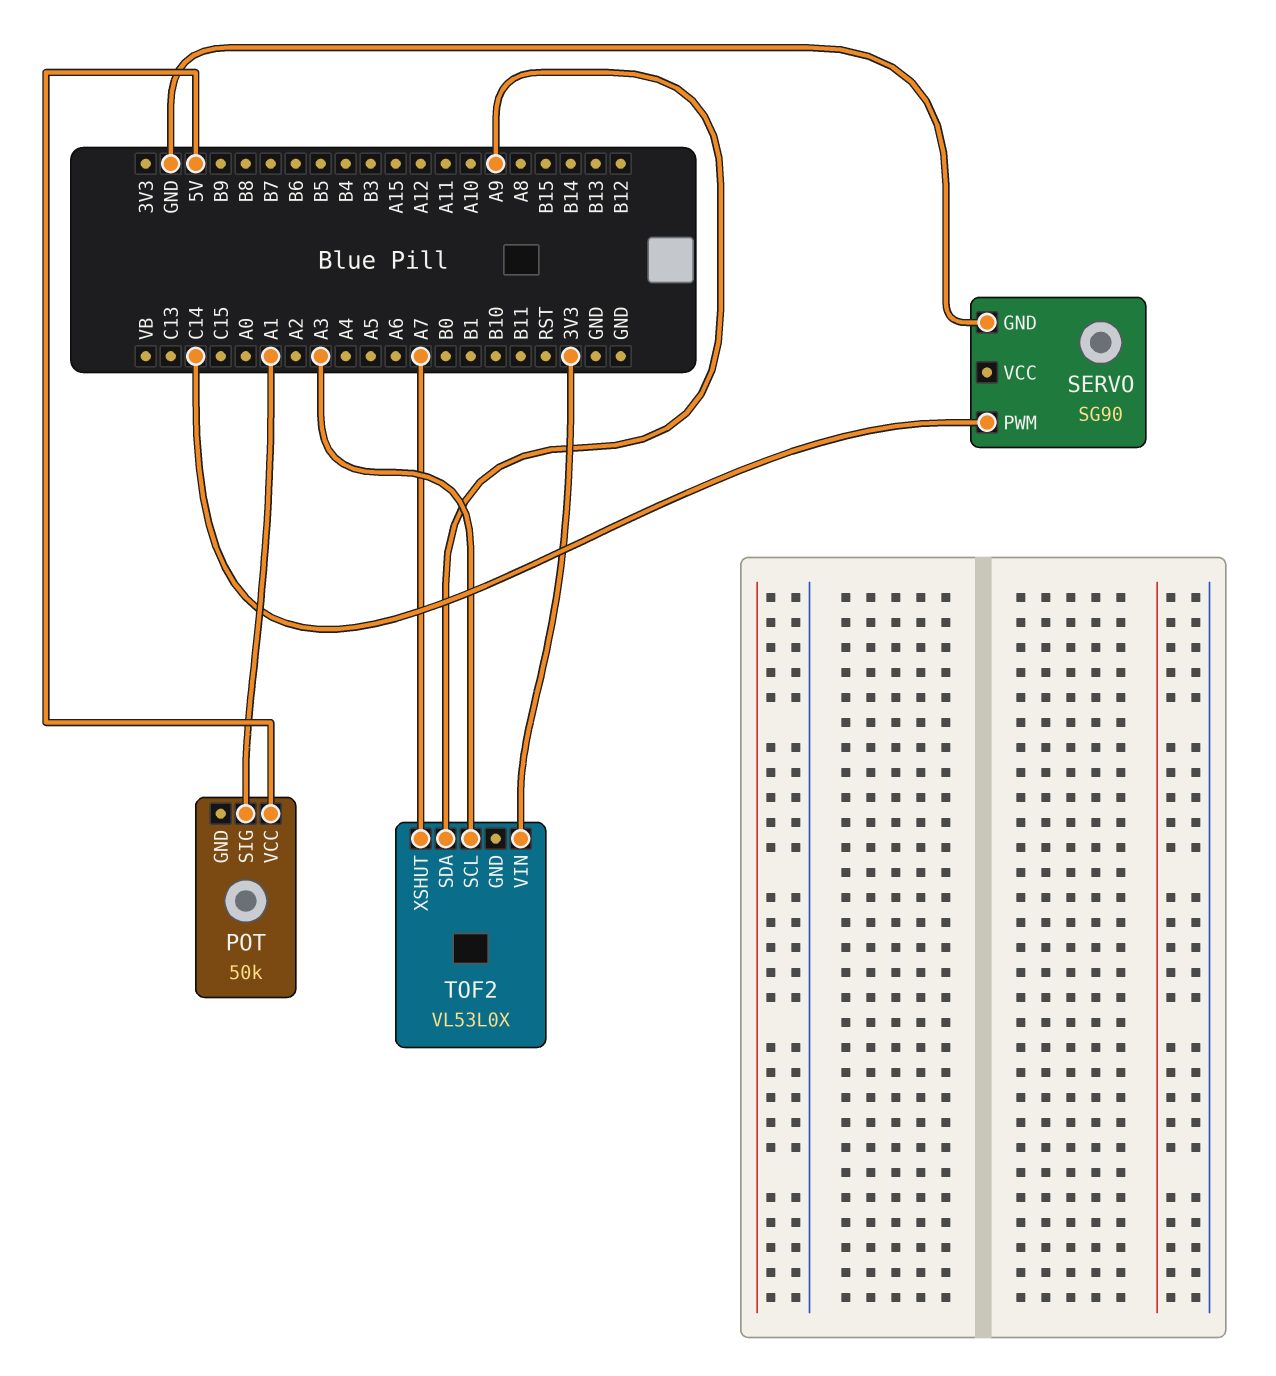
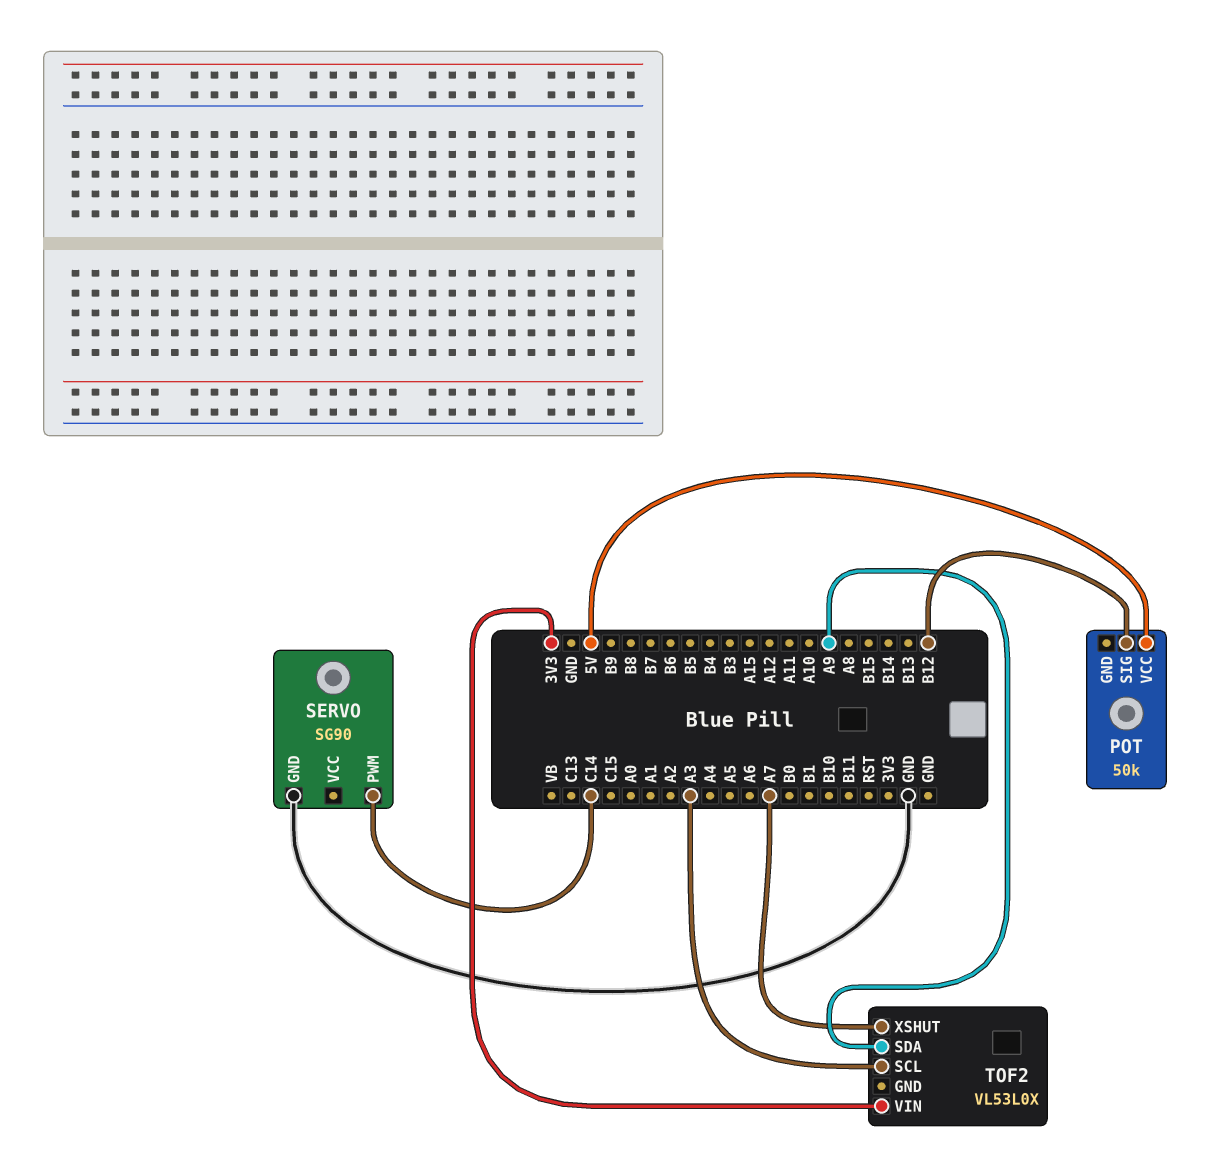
POT pin SIG: A1 -> B12

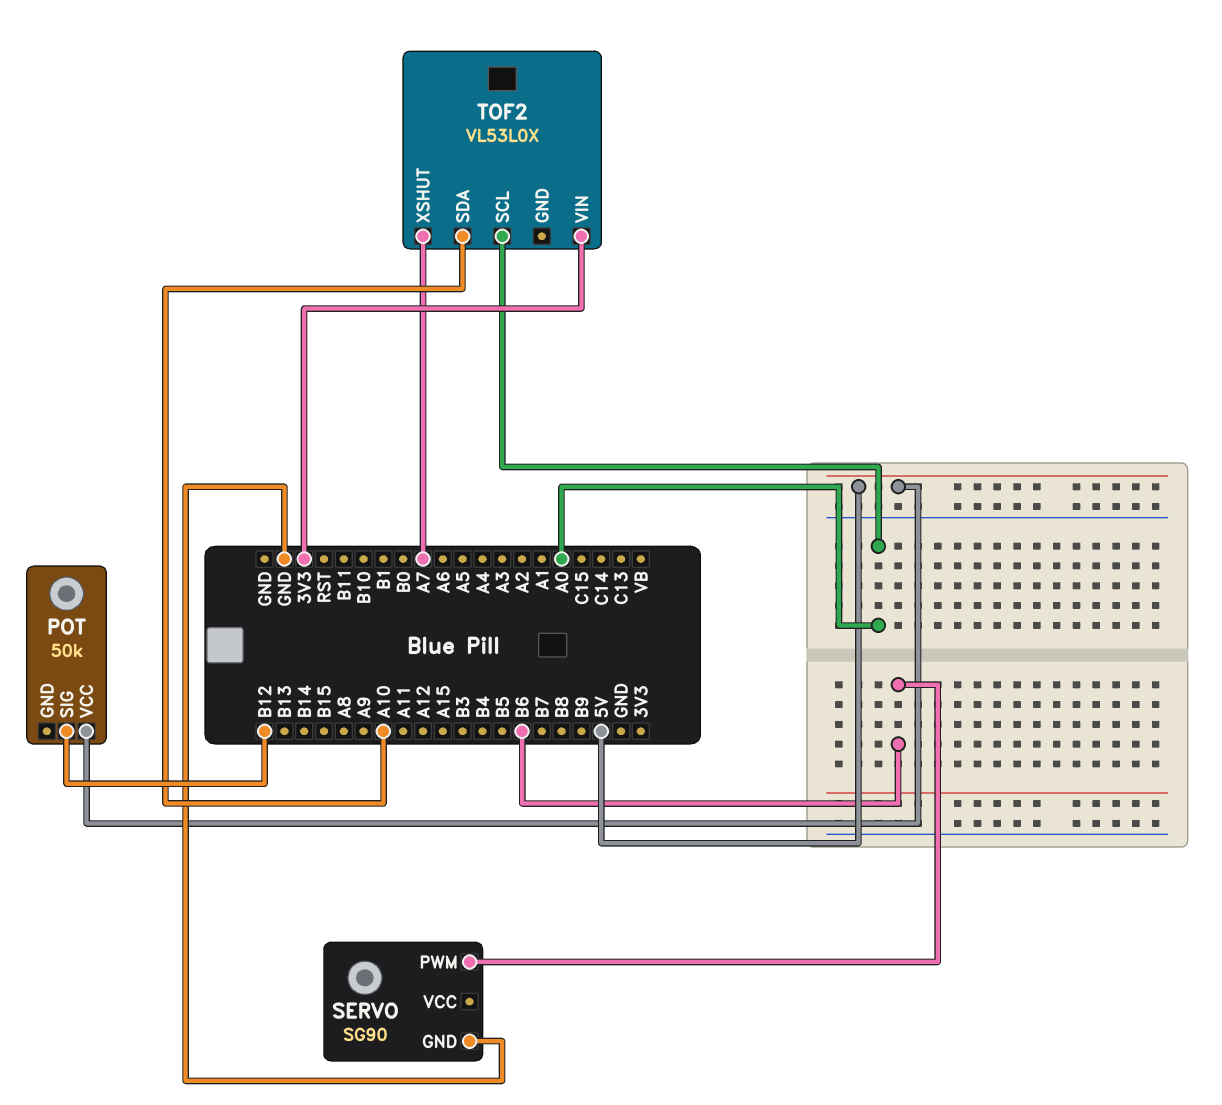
SERVO pin PWM: C14 -> B6
TOF2 pin SCL: A3 -> A0
TOF2 pin SDA: A9 -> A10

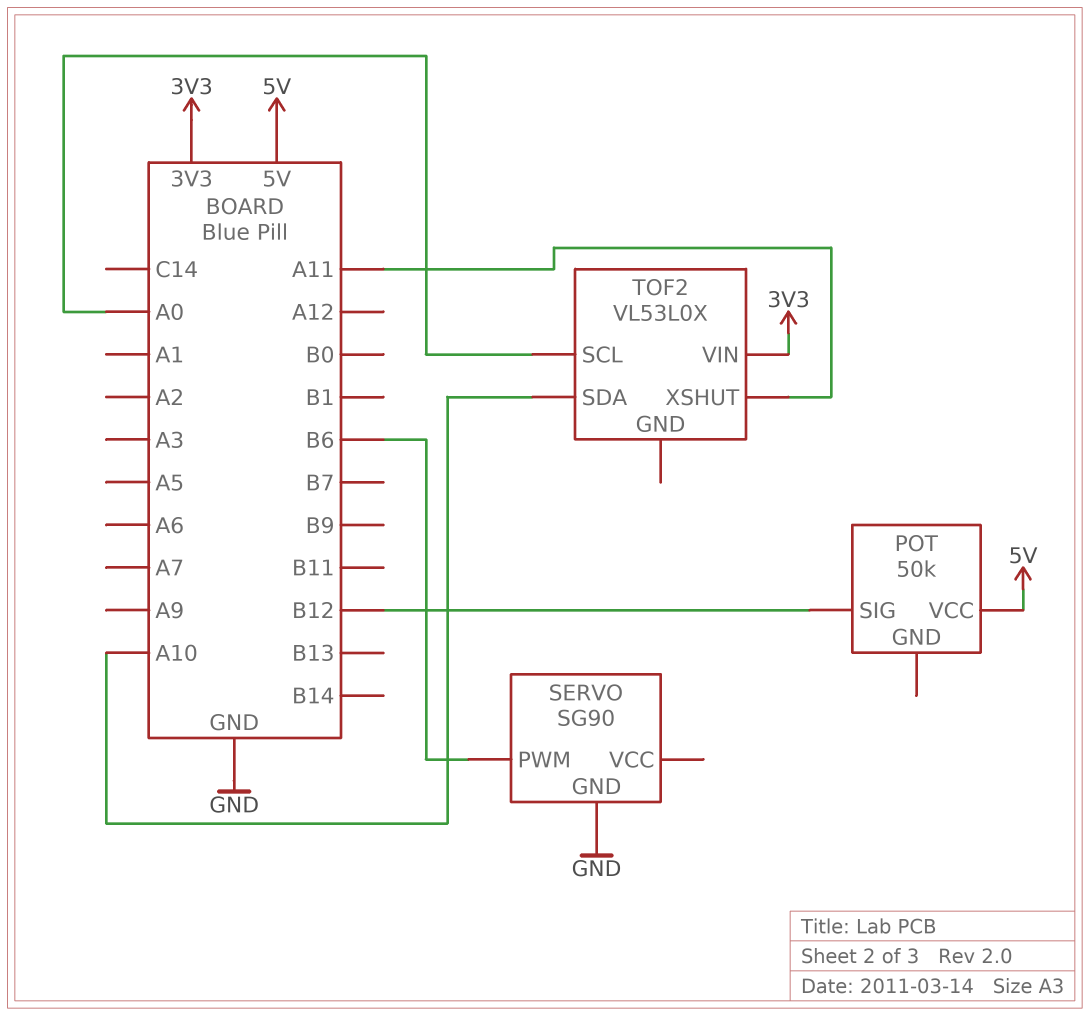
TOF2 pin XSHUT: A7 -> A11

